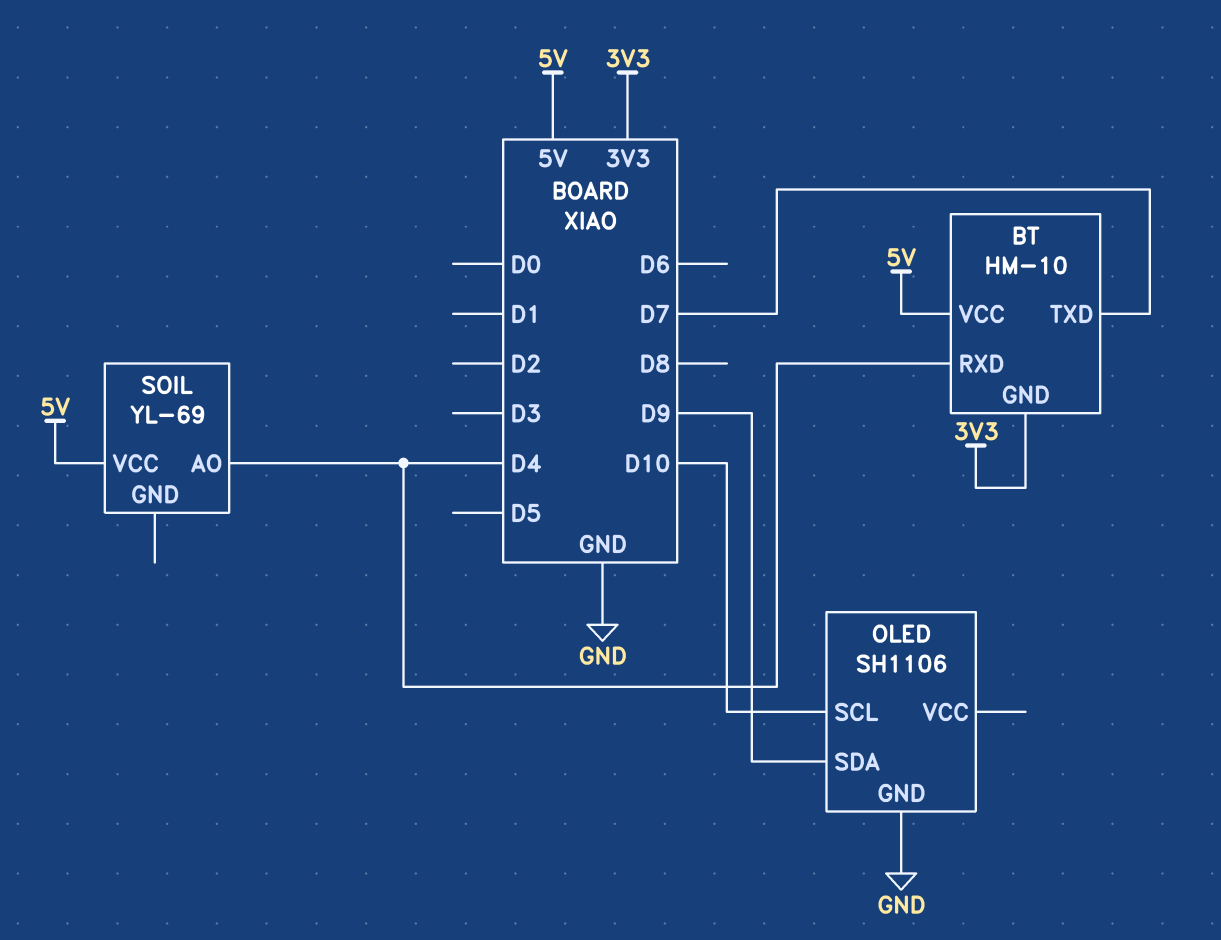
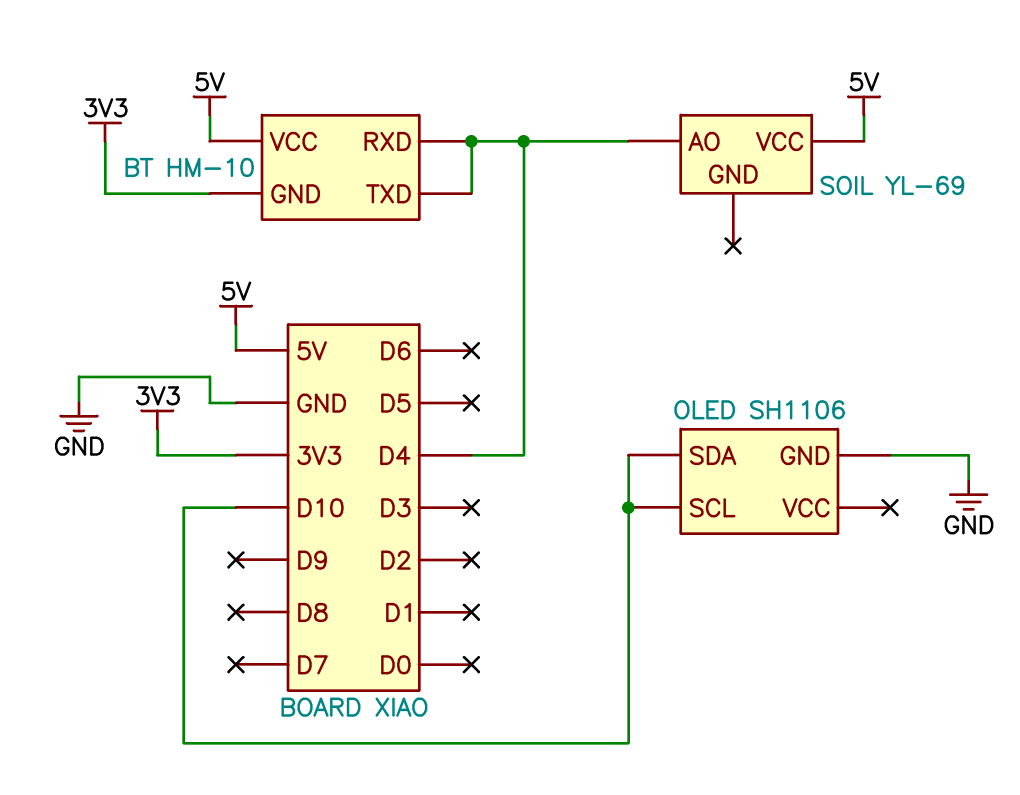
BT pin TXD: D7 -> D4
OLED pin SDA: D9 -> D10

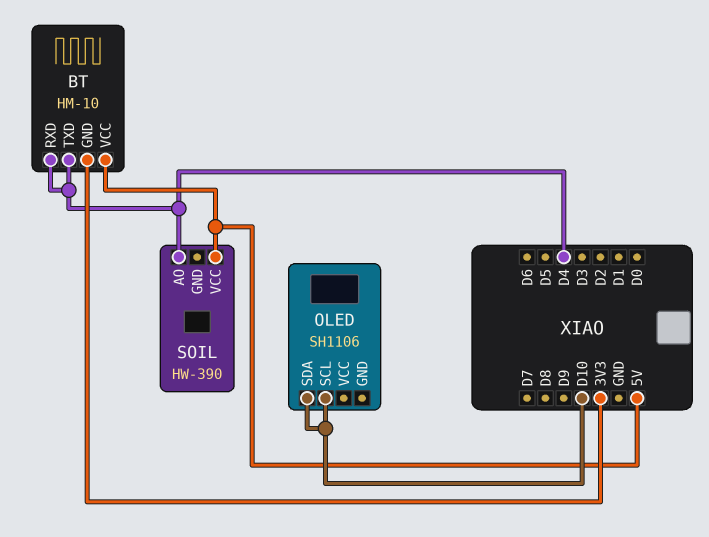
OLED pin GND: GND -> none
SOIL: YL-69 -> HW-390

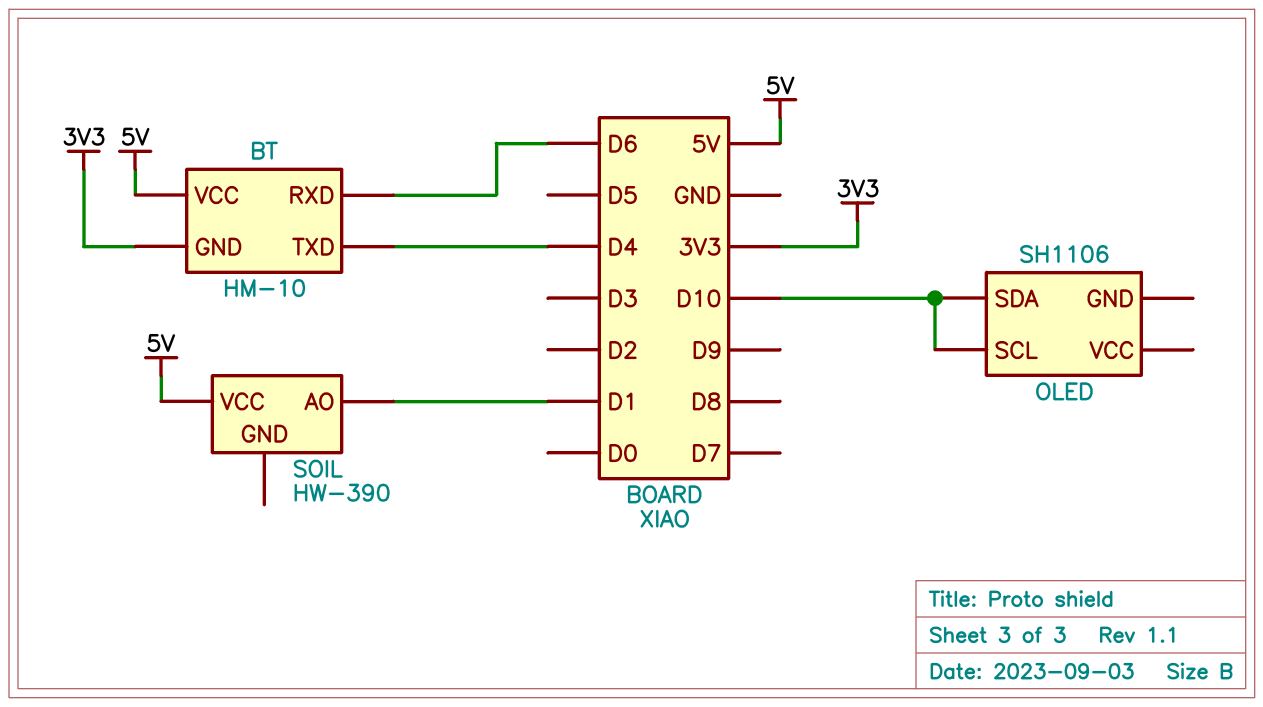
BT pin RXD: D4 -> D6
SOIL pin AO: D4 -> D1

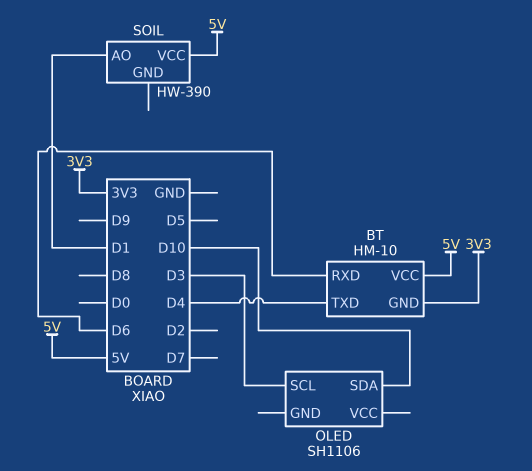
OLED pin SCL: D10 -> D3

